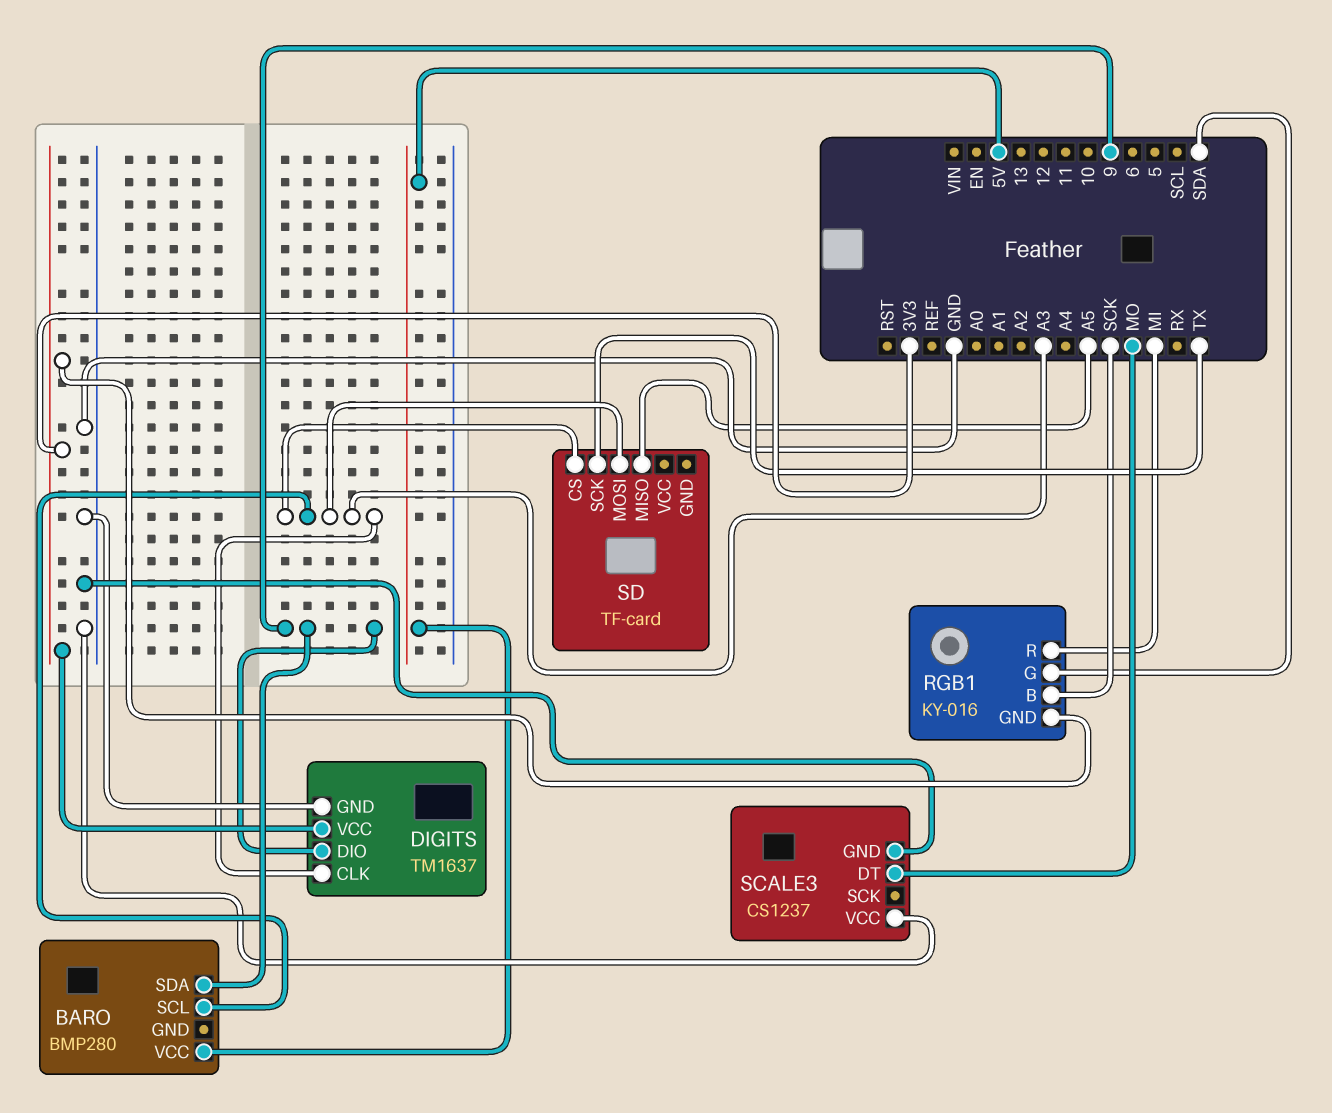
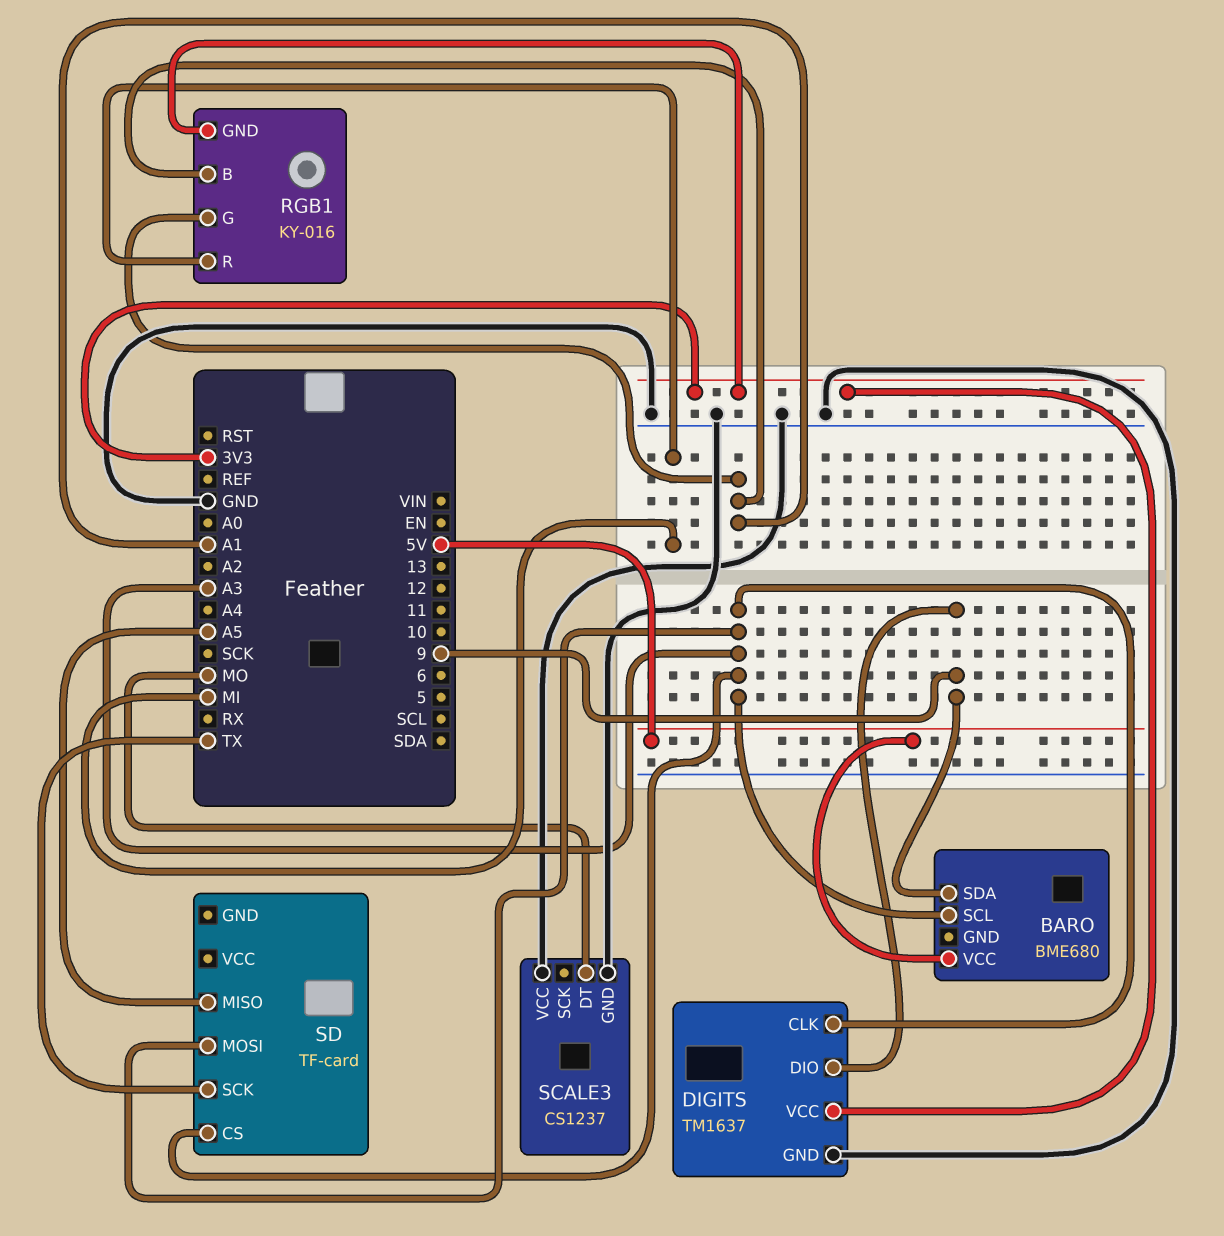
BARO: BMP280 -> BME680
RGB1 pin B: SCK -> A1
RGB1 pin G: SDA -> A1

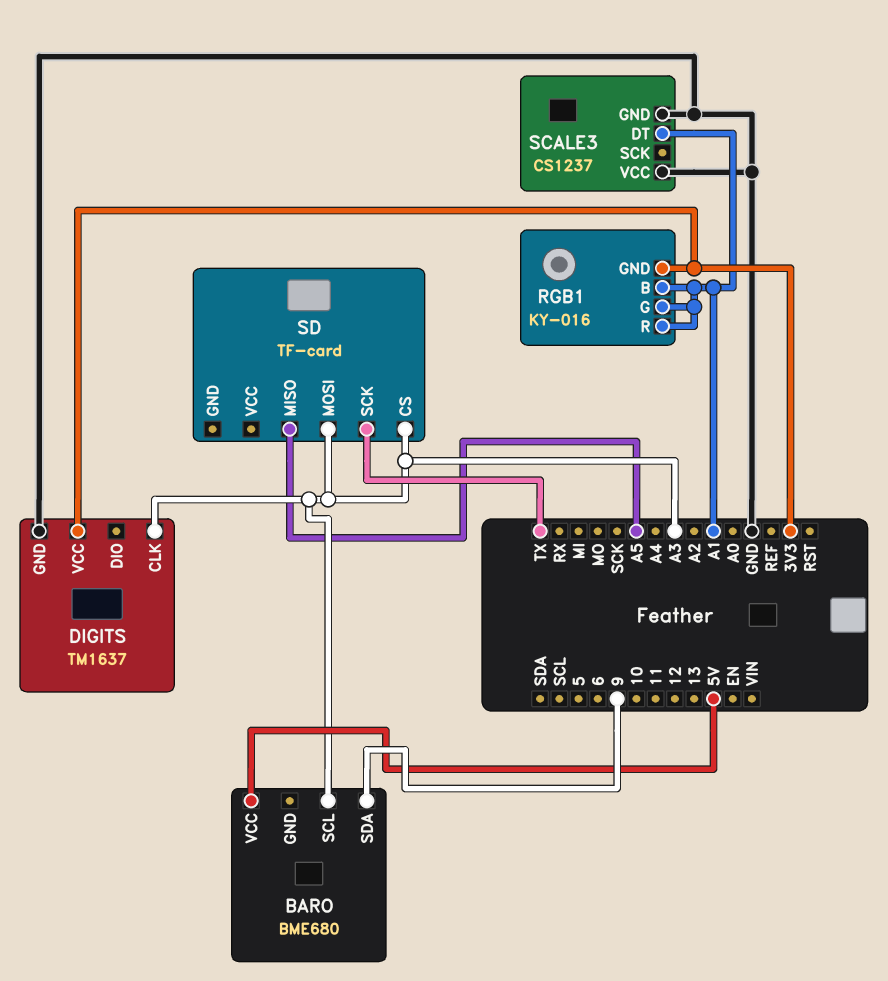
DIGITS pin DIO: 9 -> none
RGB1 pin R: MI -> A1
SCALE3 pin DT: MO -> A1

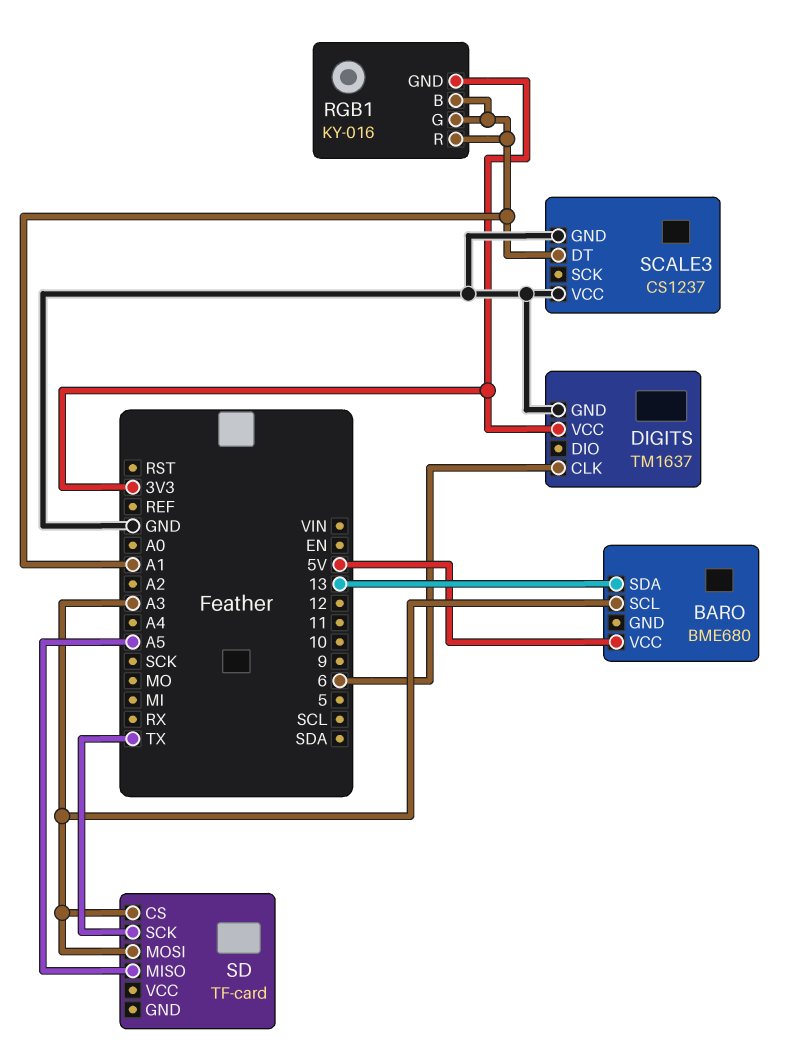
BARO pin SDA: 9 -> 13
DIGITS pin CLK: A3 -> 6

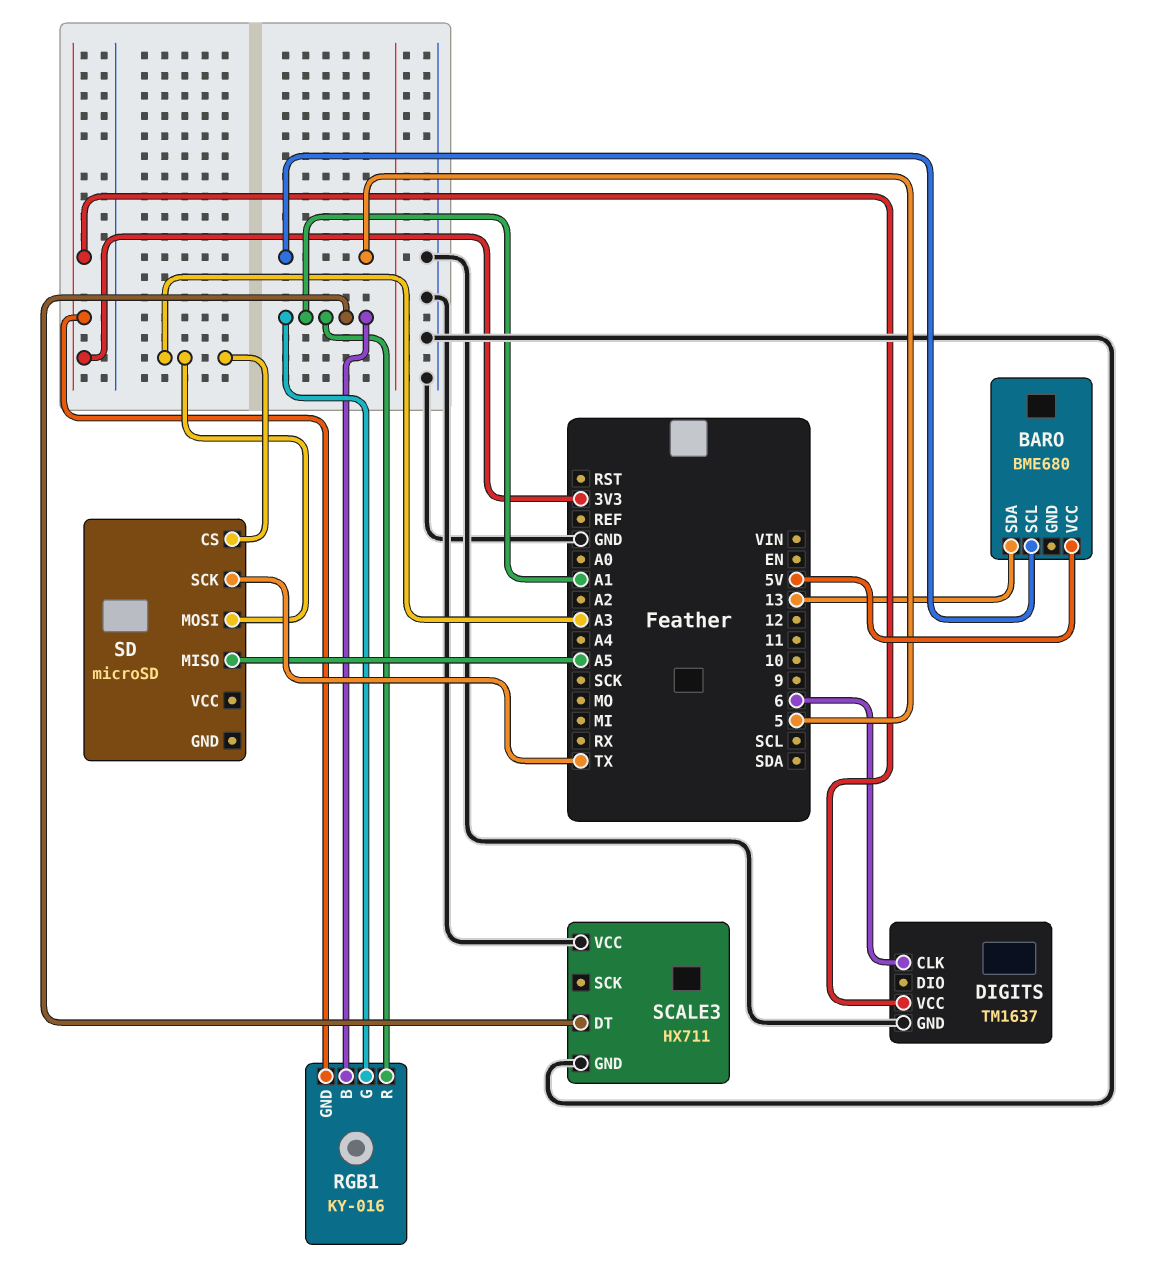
BARO pin SCL: A3 -> 5
SCALE3: CS1237 -> HX711
SD: TF-card -> microSD

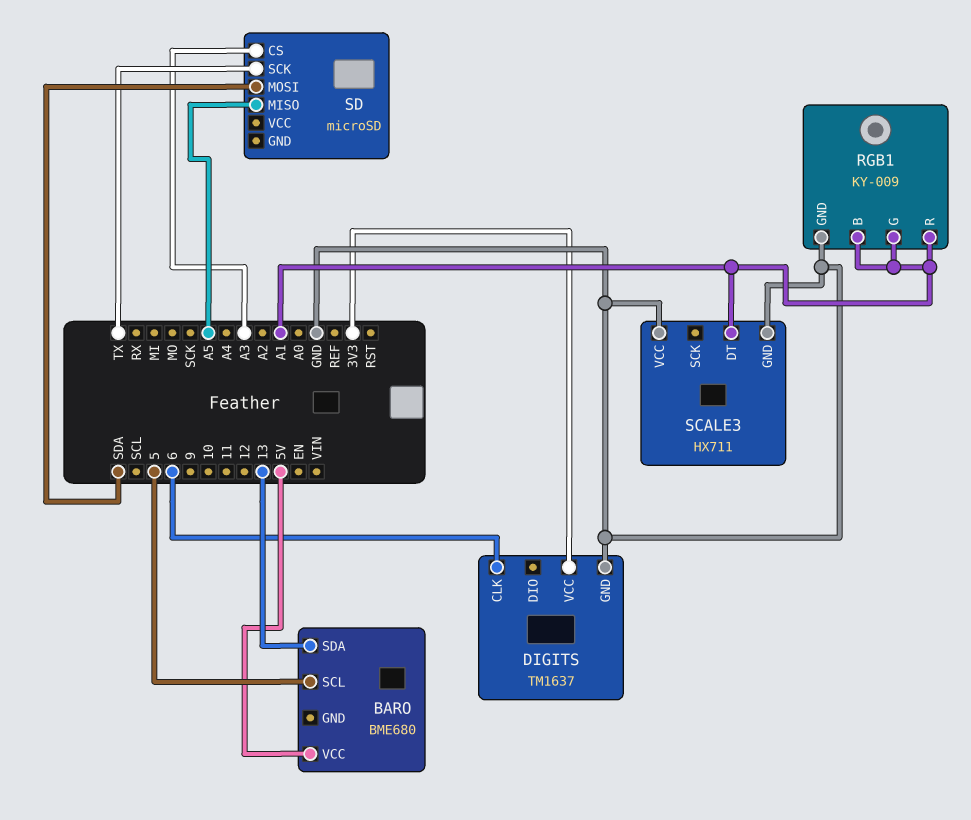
RGB1: KY-016 -> KY-009
RGB1 pin GND: 3V3 -> GND
SD pin MOSI: A3 -> SDA

